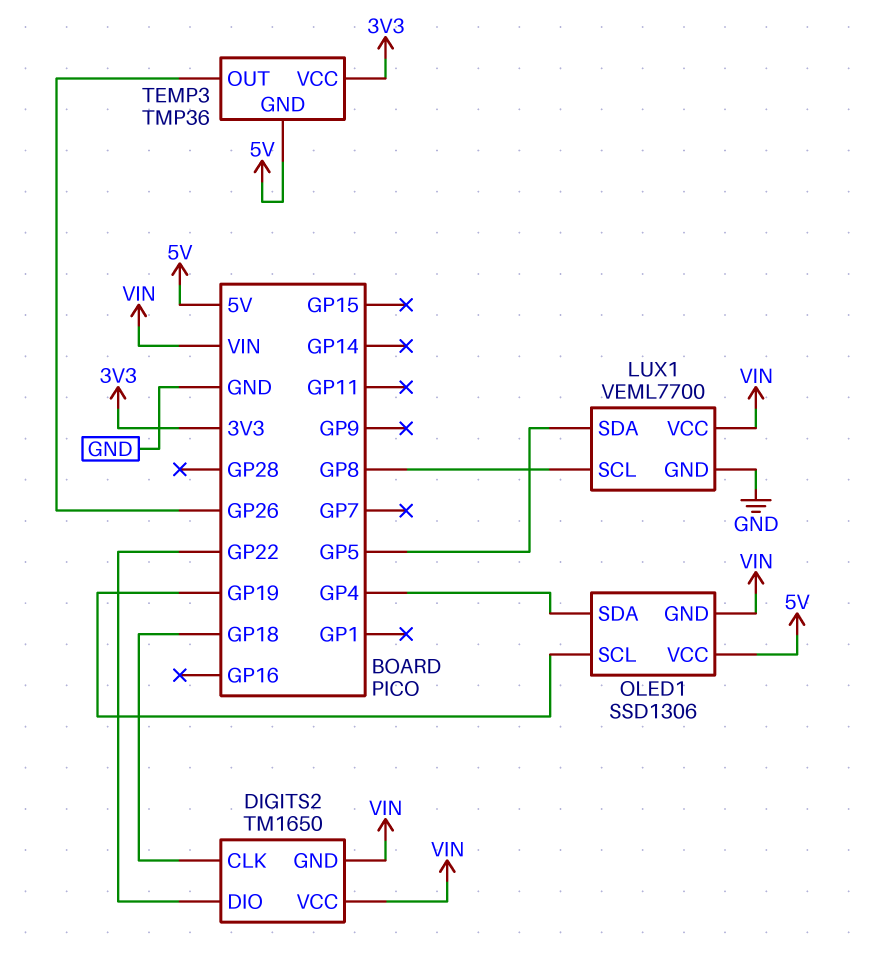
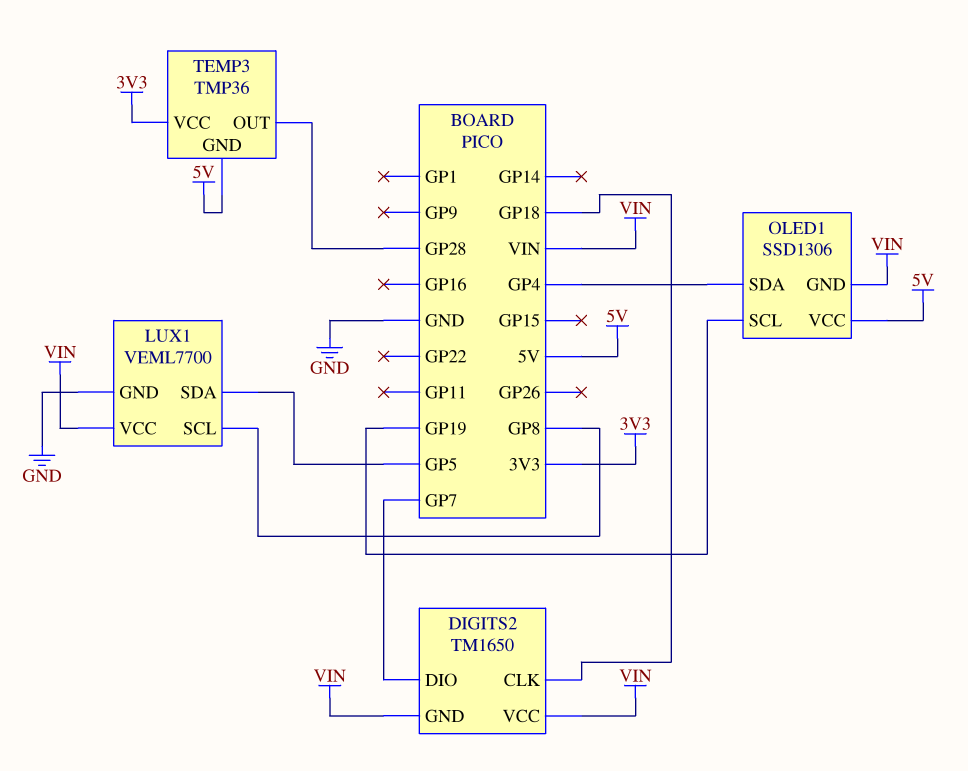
DIGITS2 pin DIO: GP22 -> GP7
TEMP3 pin OUT: GP26 -> GP28

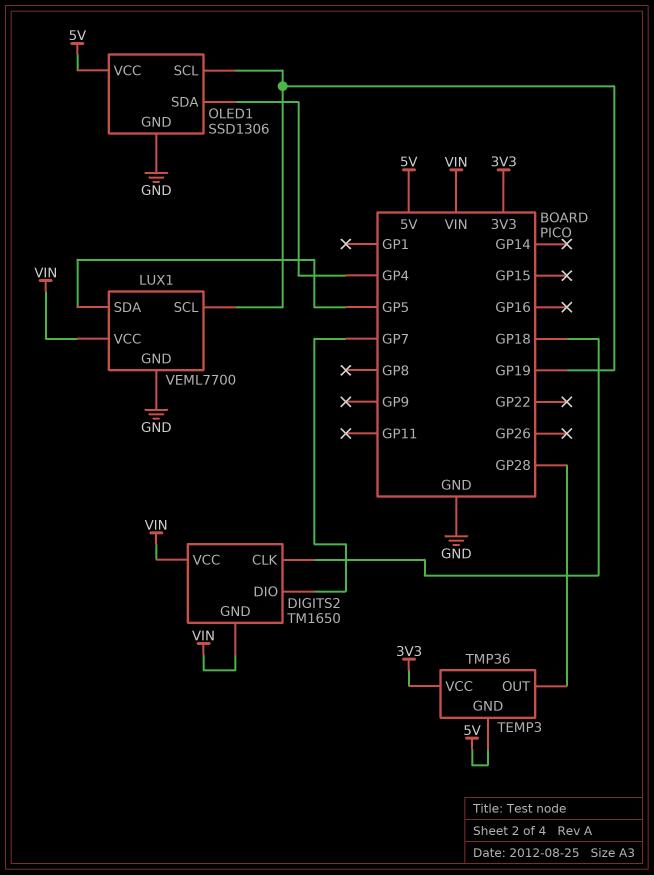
LUX1 pin SCL: GP8 -> GP19
OLED1 pin GND: VIN -> GND

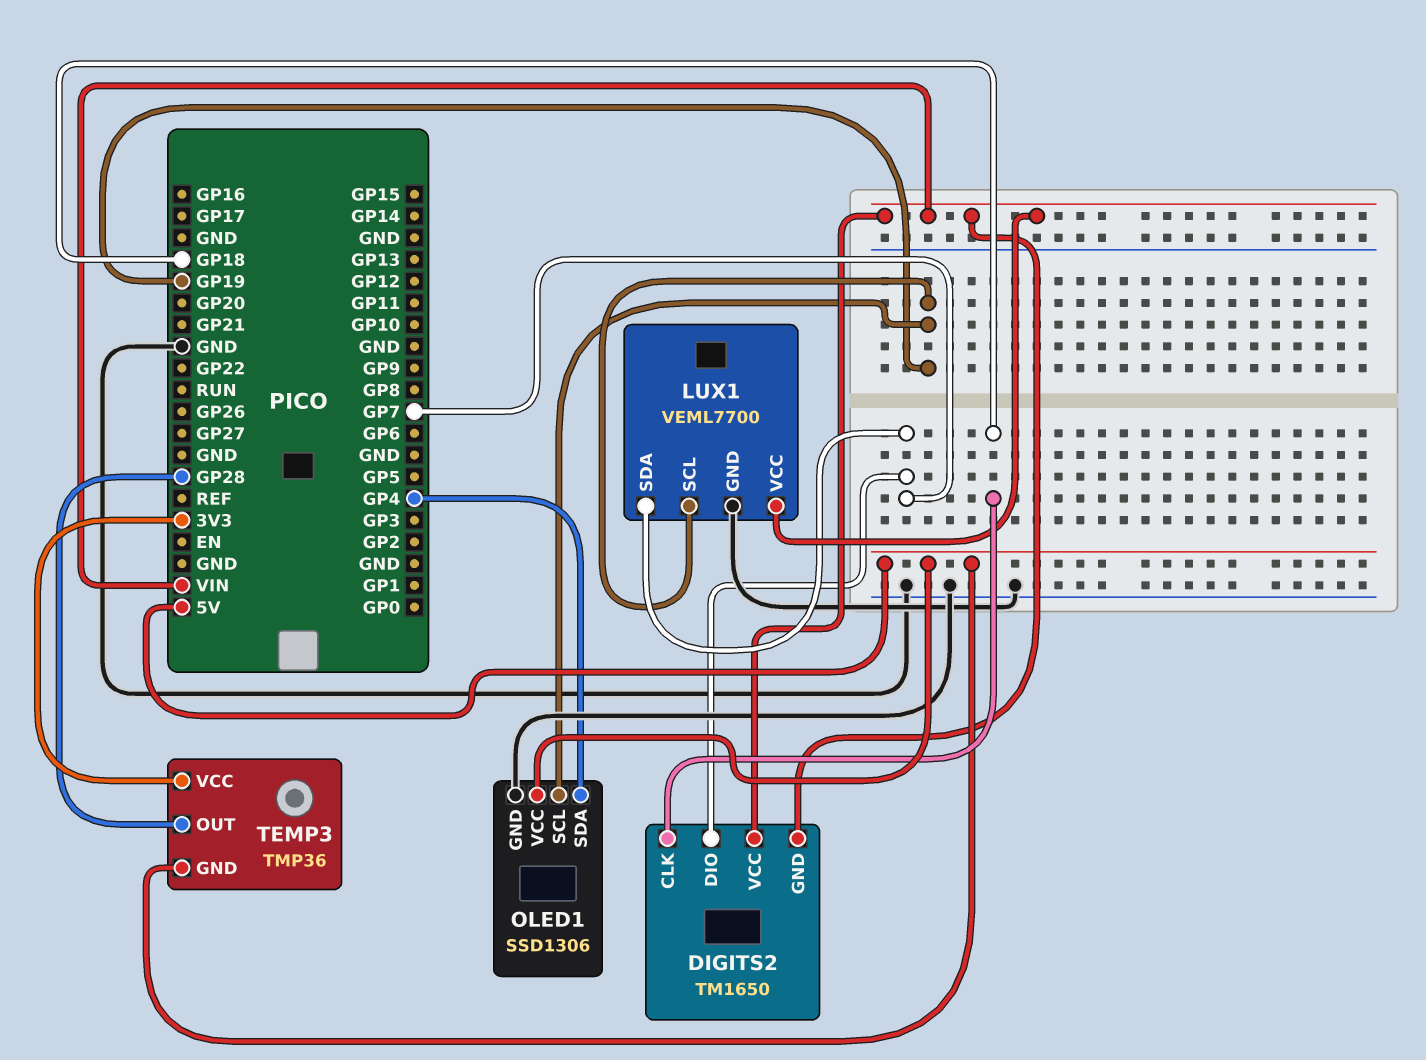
LUX1 pin SDA: GP5 -> GP7

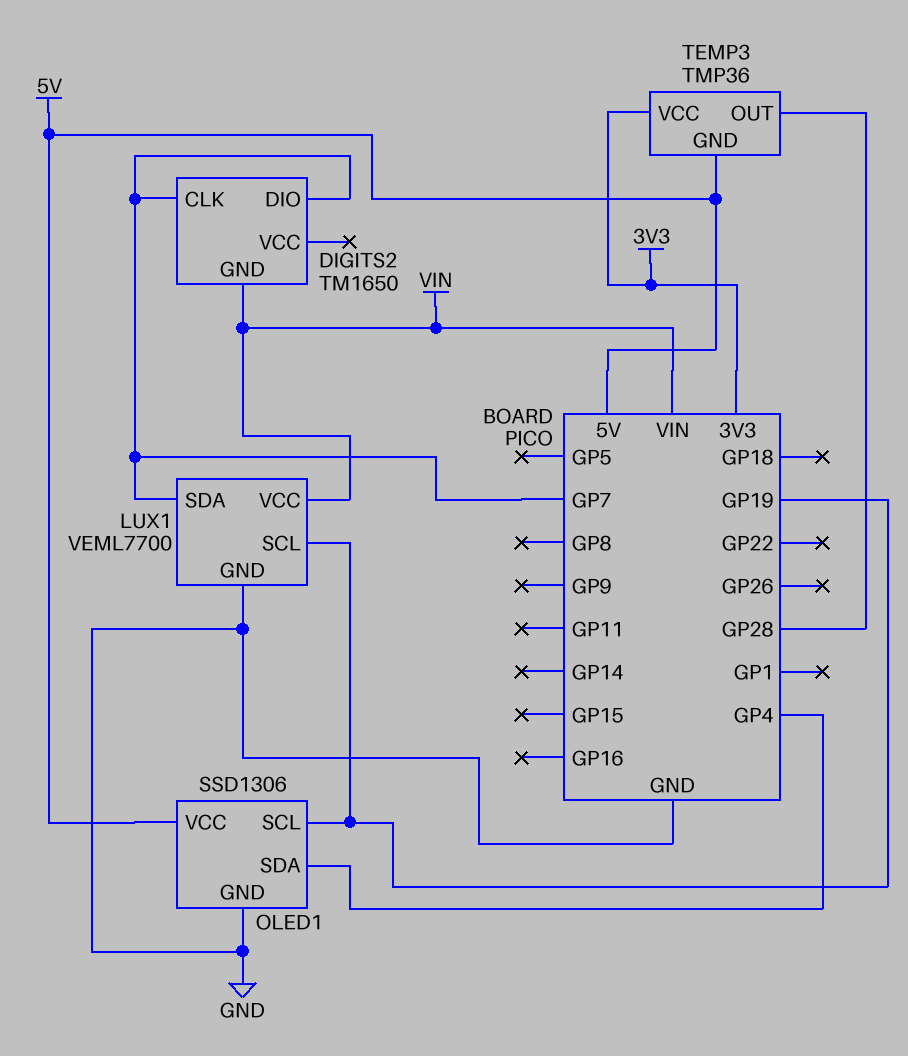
DIGITS2 pin CLK: GP18 -> GP7
DIGITS2 pin VCC: VIN -> none

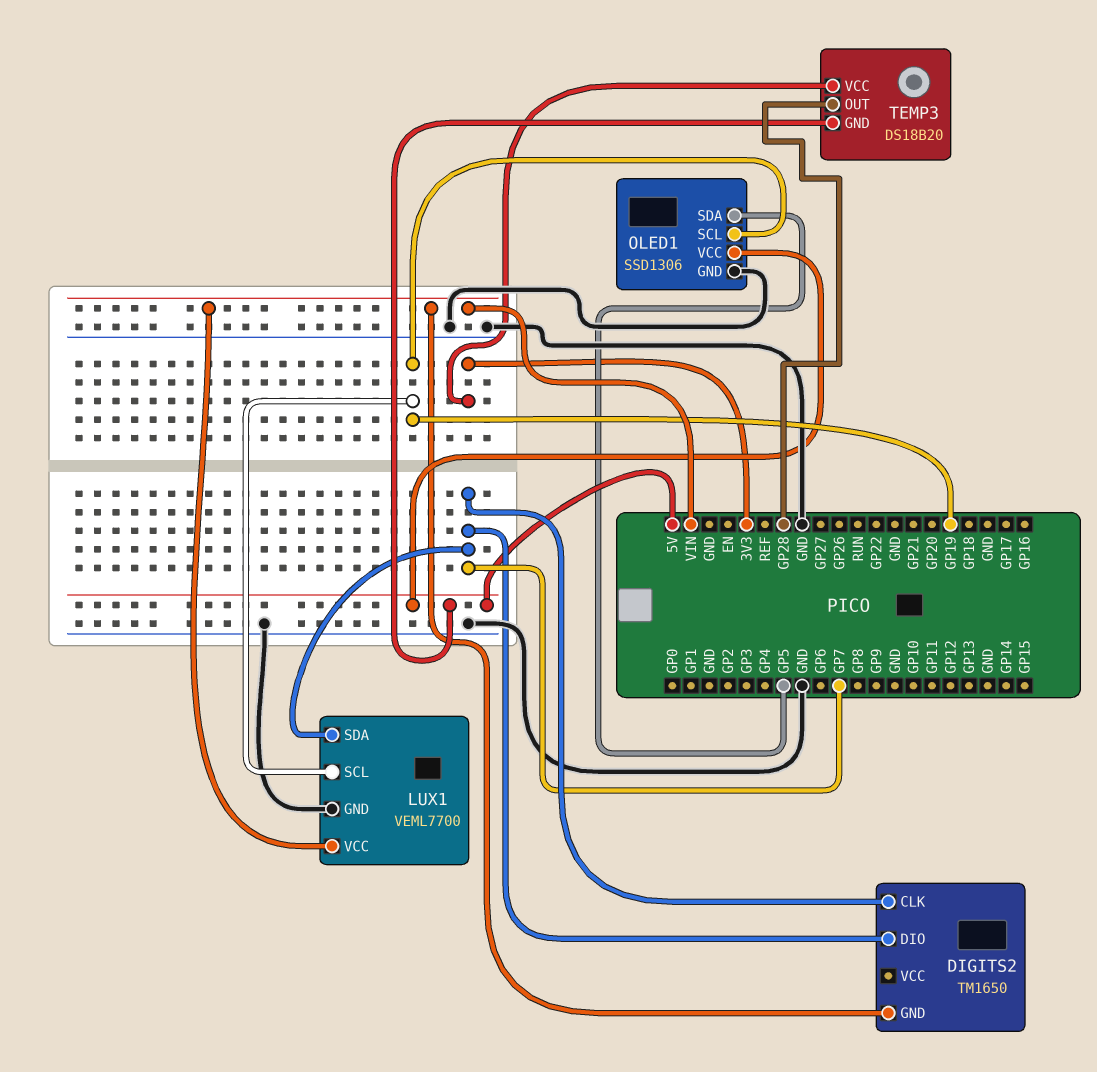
OLED1 pin SDA: GP4 -> GP5
TEMP3: TMP36 -> DS18B20

